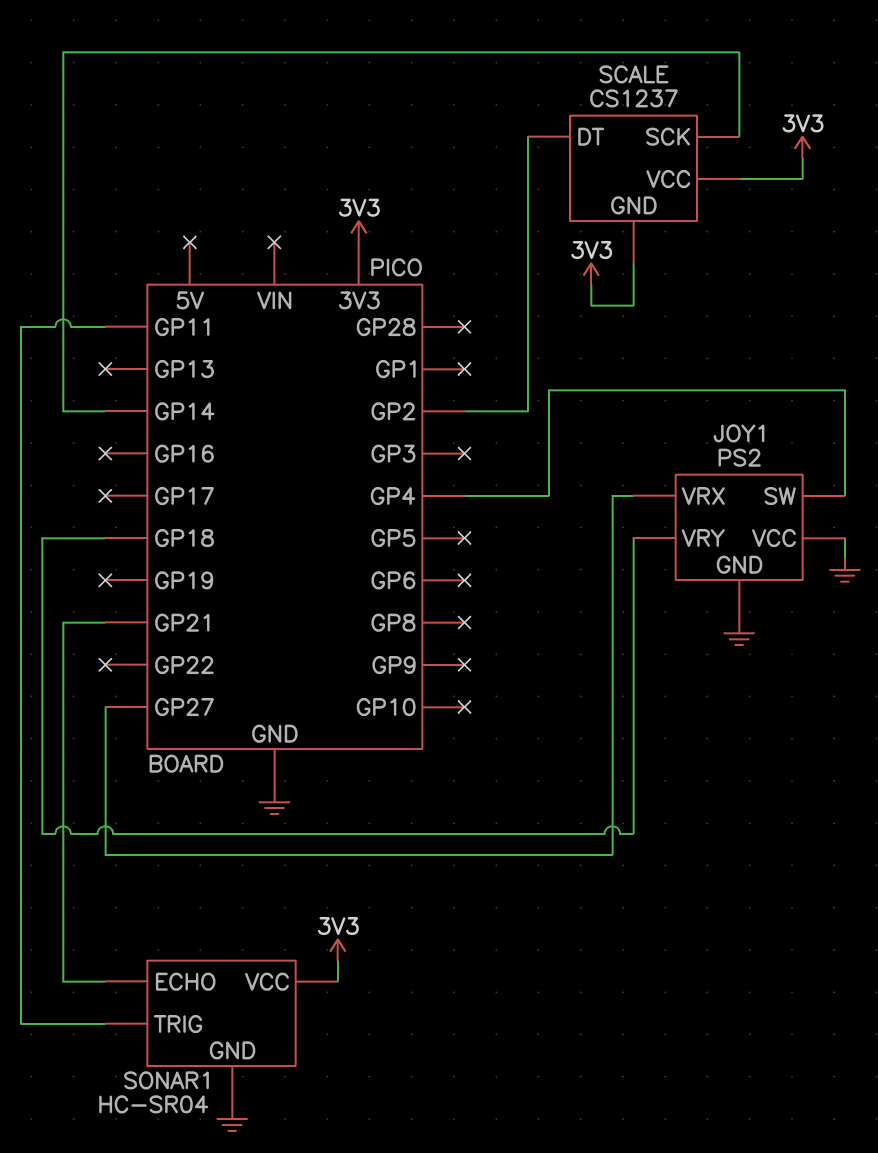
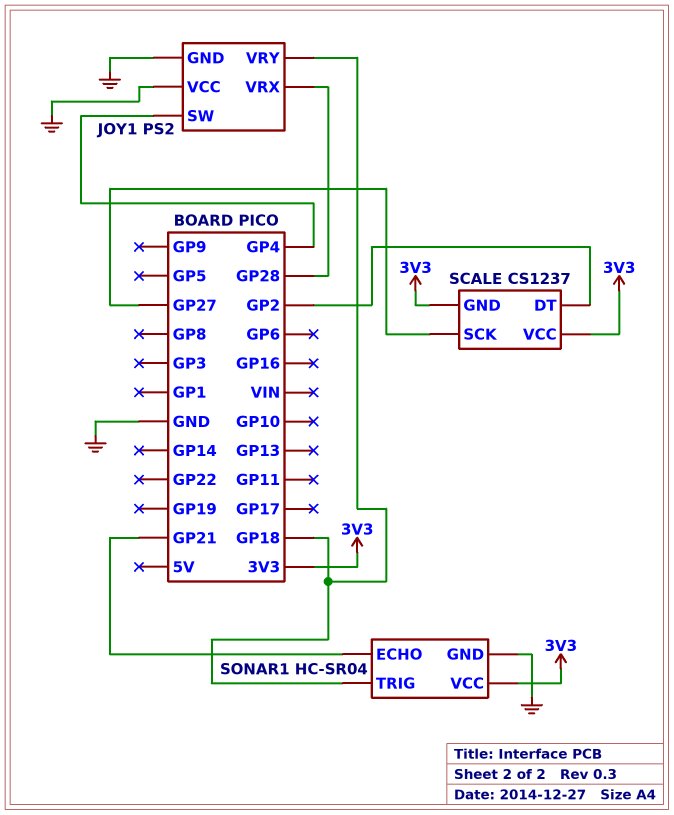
JOY1 pin VRX: GP27 -> GP28
SCALE pin SCK: GP14 -> GP27
SONAR1 pin TRIG: GP11 -> GP18

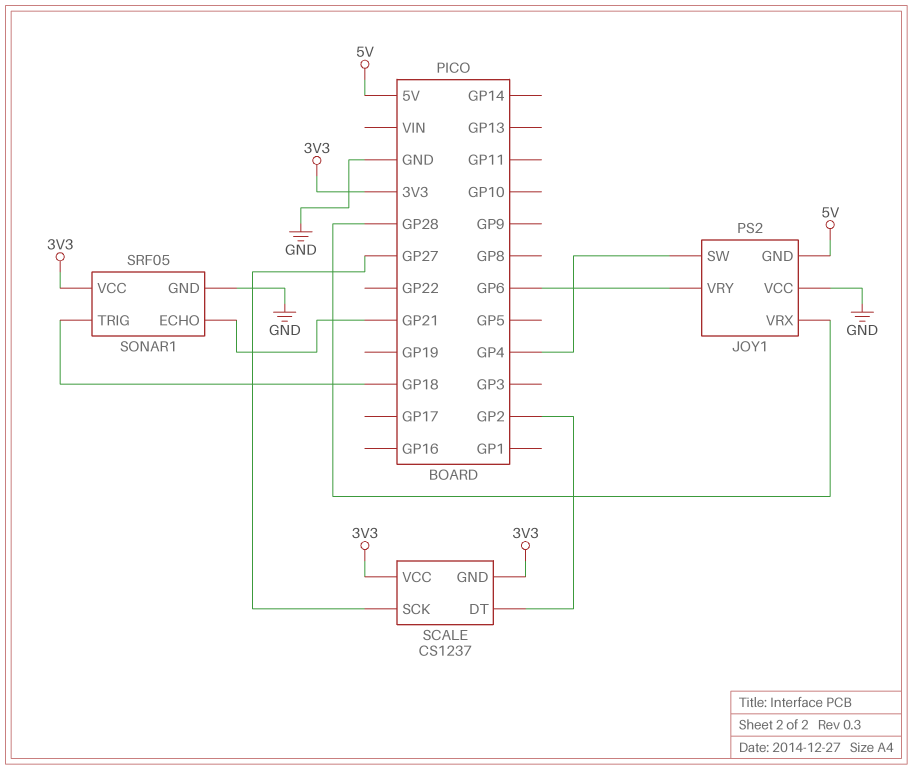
JOY1 pin GND: GND -> 5V
JOY1 pin VRY: GP18 -> GP6
SONAR1: HC-SR04 -> SRF05

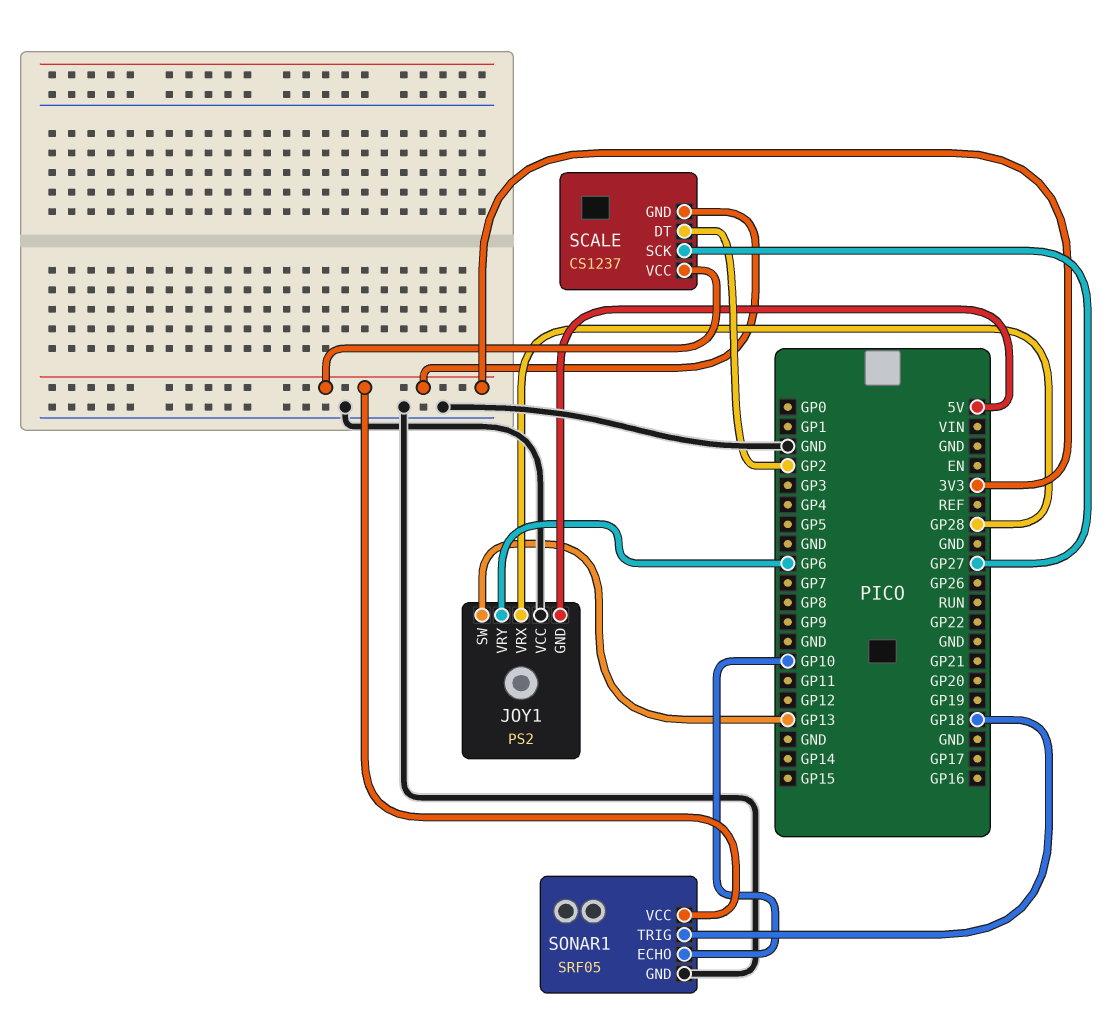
JOY1 pin SW: GP4 -> GP13
SONAR1 pin ECHO: GP21 -> GP10

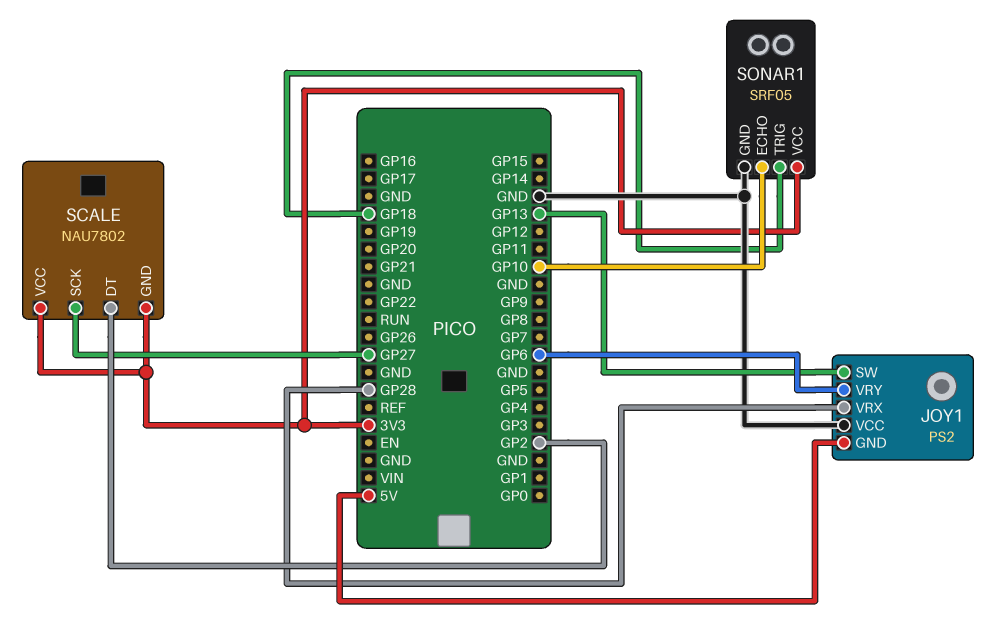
SCALE: CS1237 -> NAU7802

